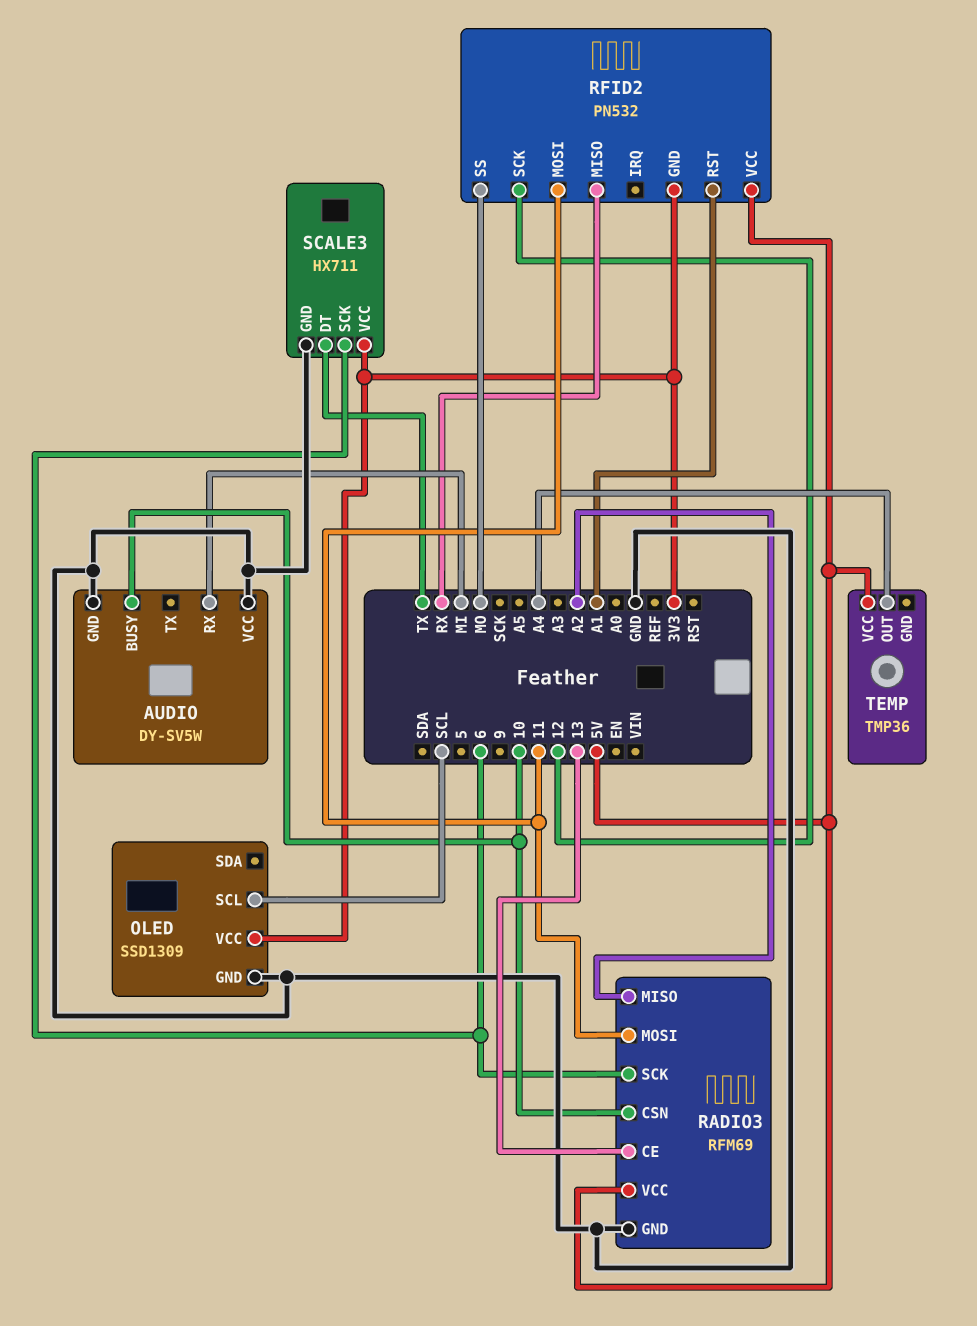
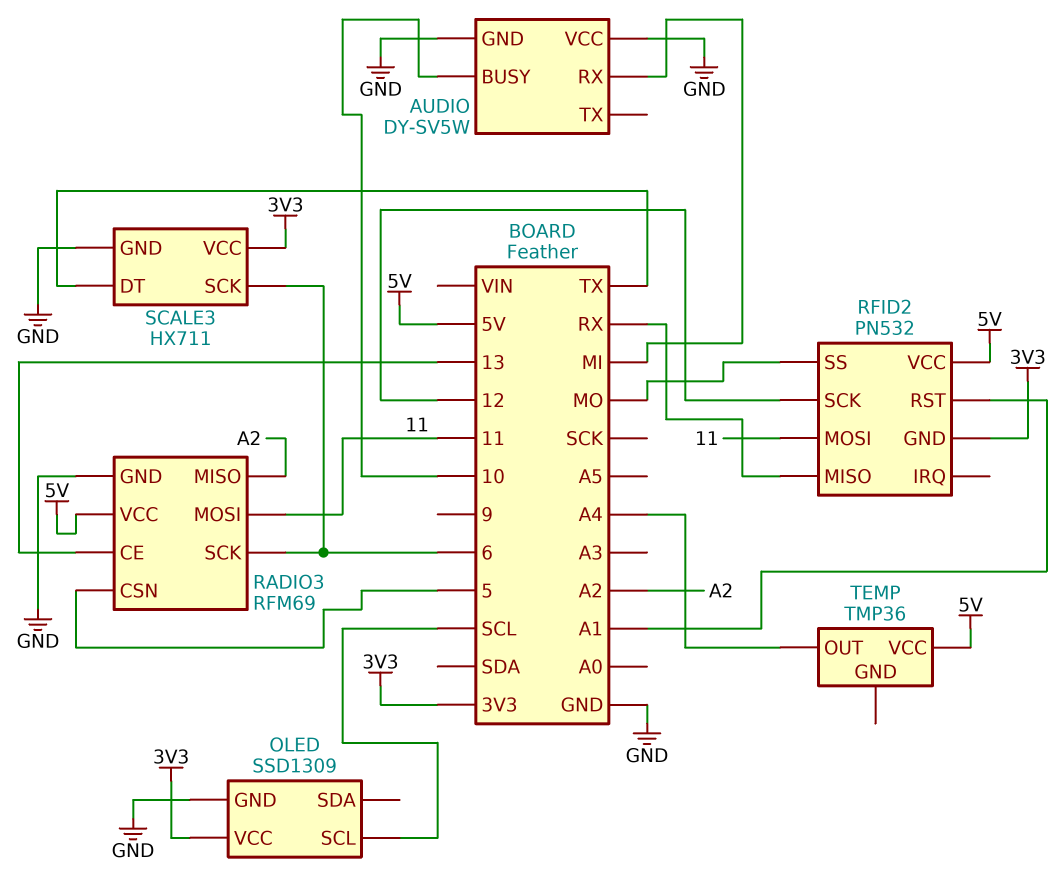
RADIO3 pin CSN: 10 -> 5

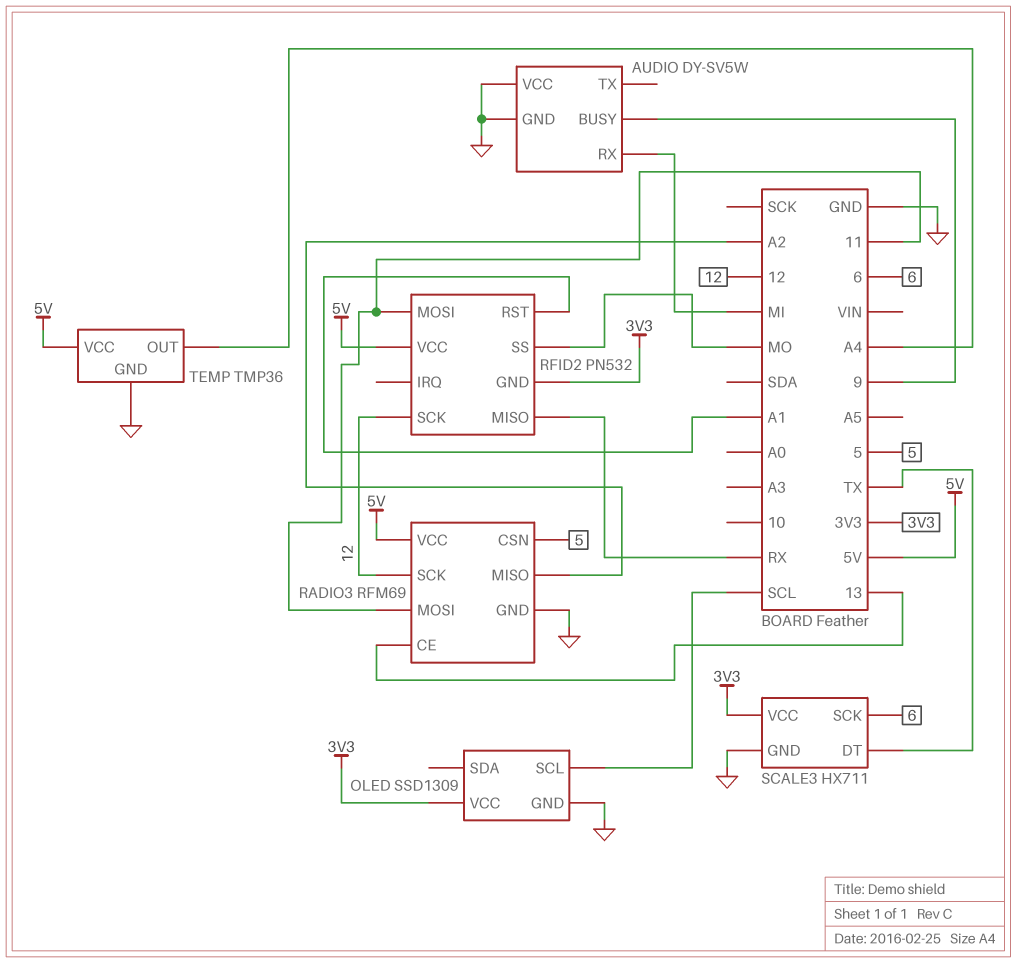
AUDIO pin BUSY: 10 -> 9
RADIO3 pin SCK: 6 -> 12
TEMP pin GND: none -> GND

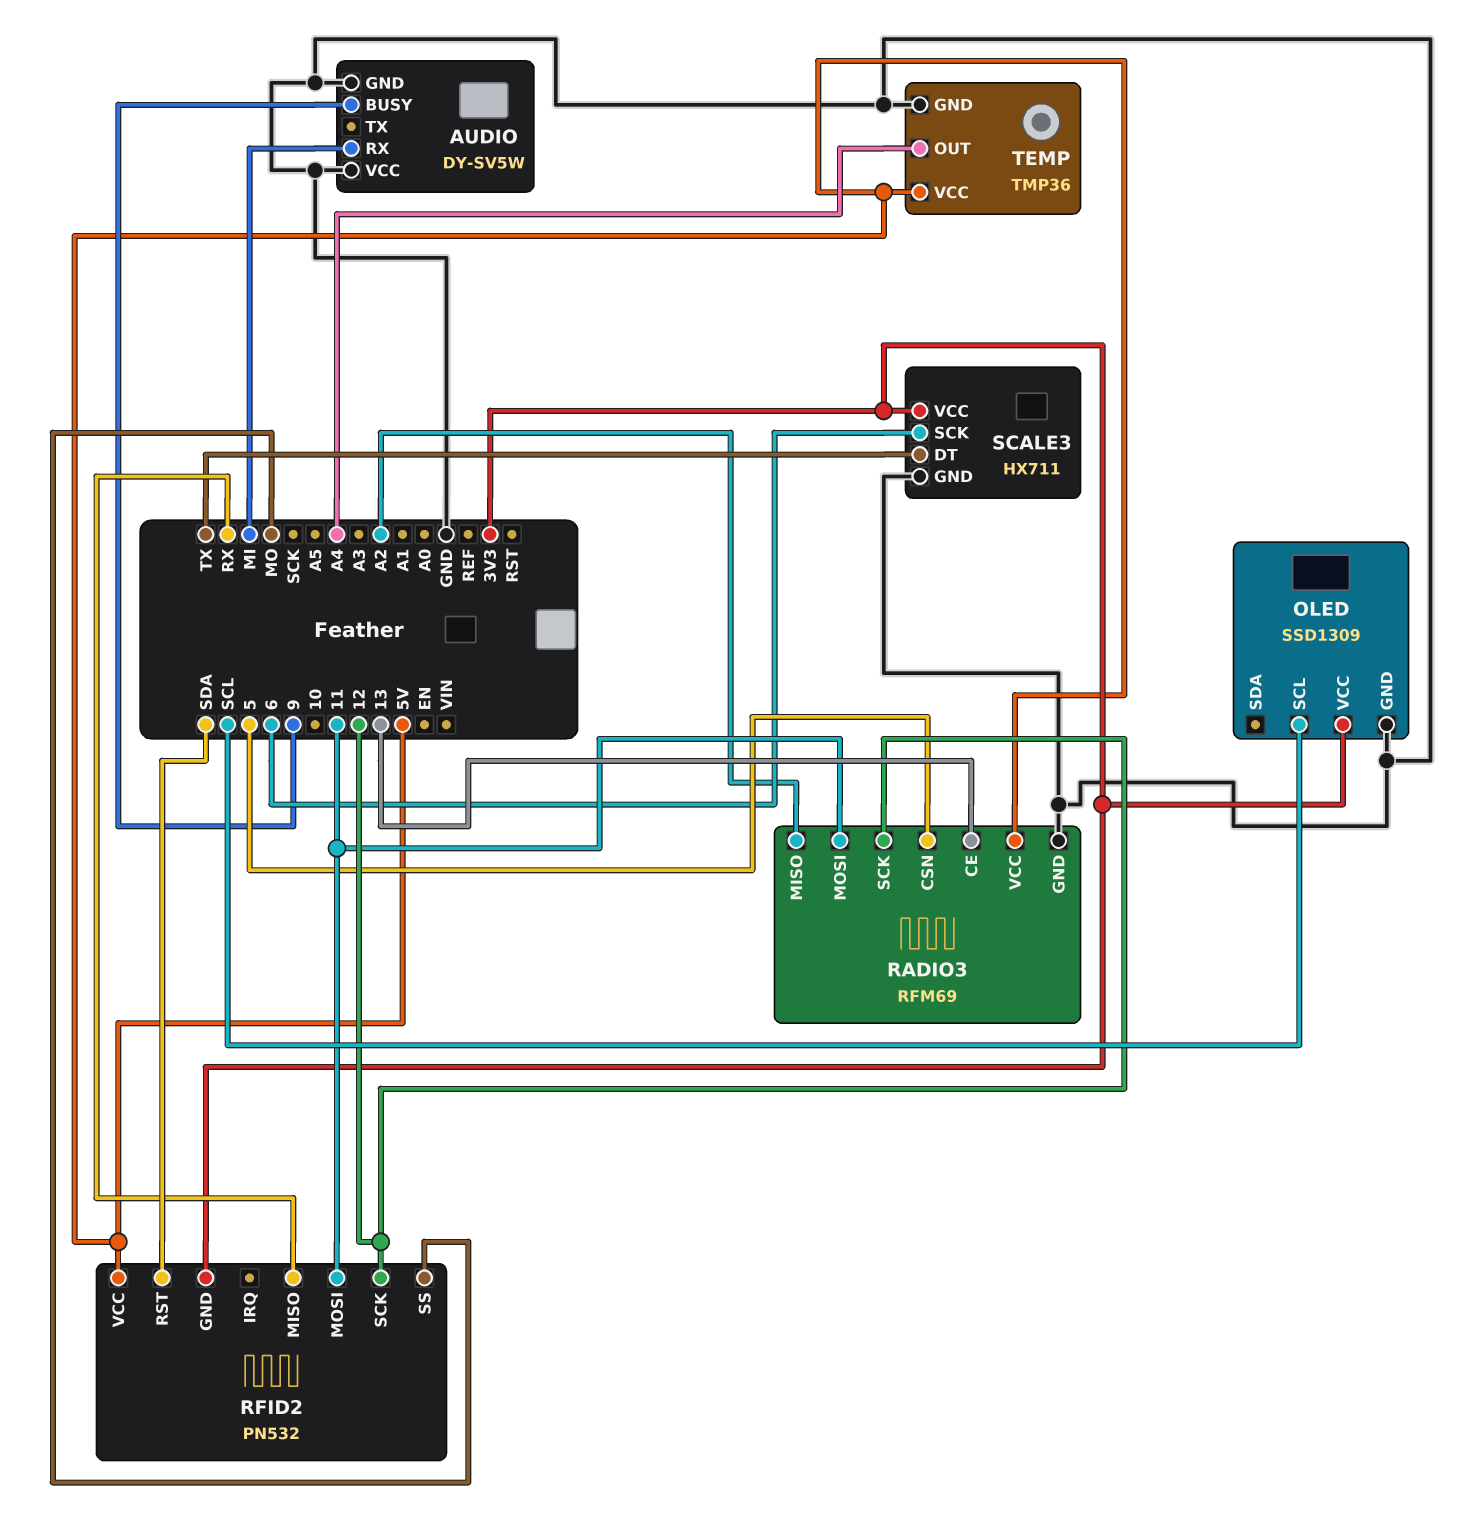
RFID2 pin RST: A1 -> SDA

